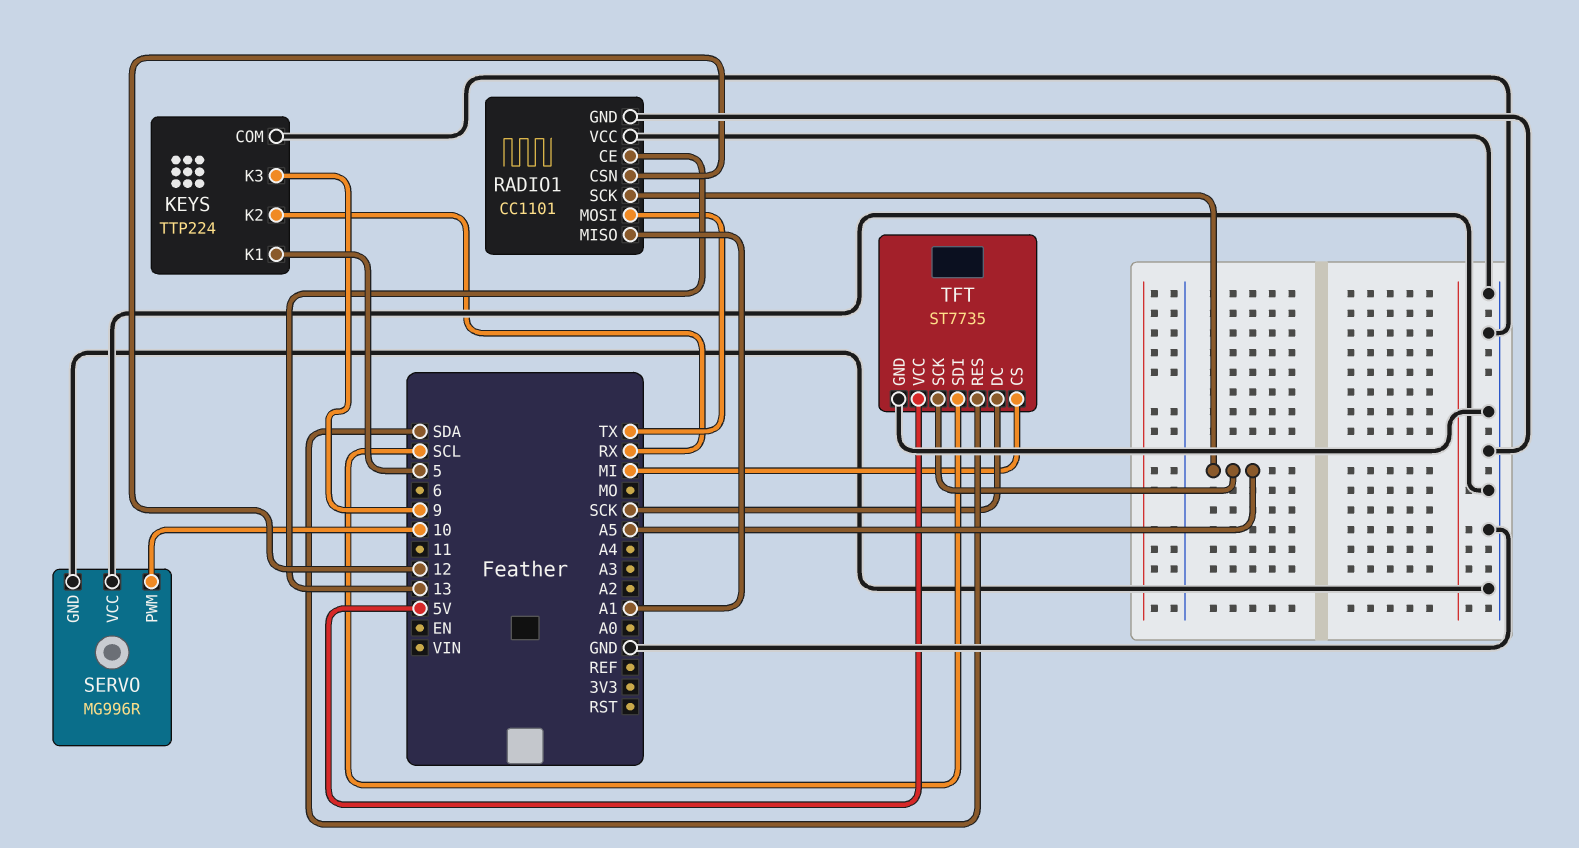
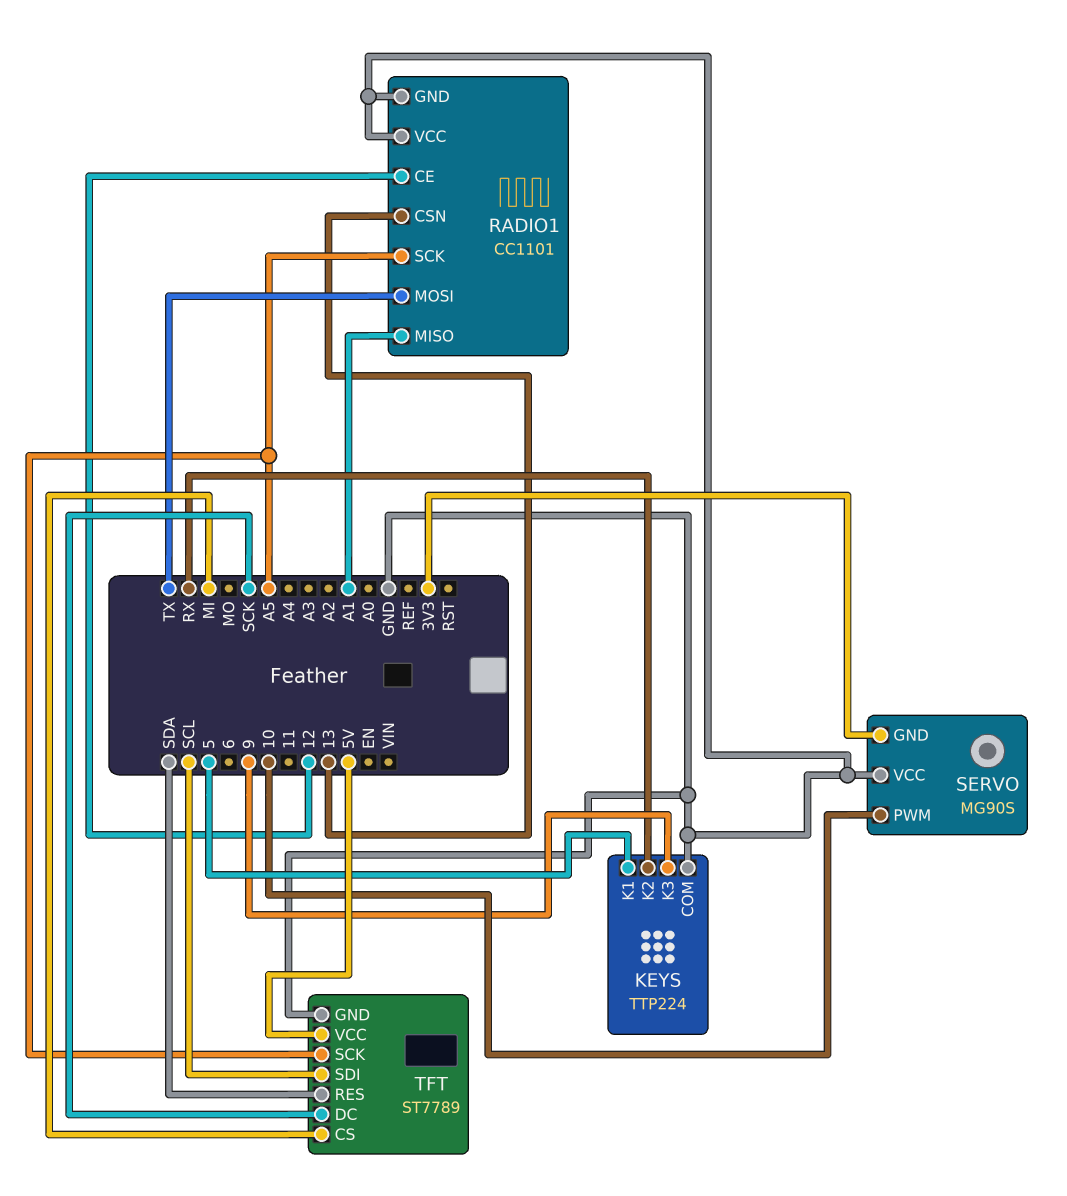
RADIO1 pin CE: 13 -> 12
RADIO1 pin CSN: 12 -> 13
SERVO: MG996R -> MG90S
SERVO pin GND: GND -> 3V3
TFT: ST7735 -> ST7789

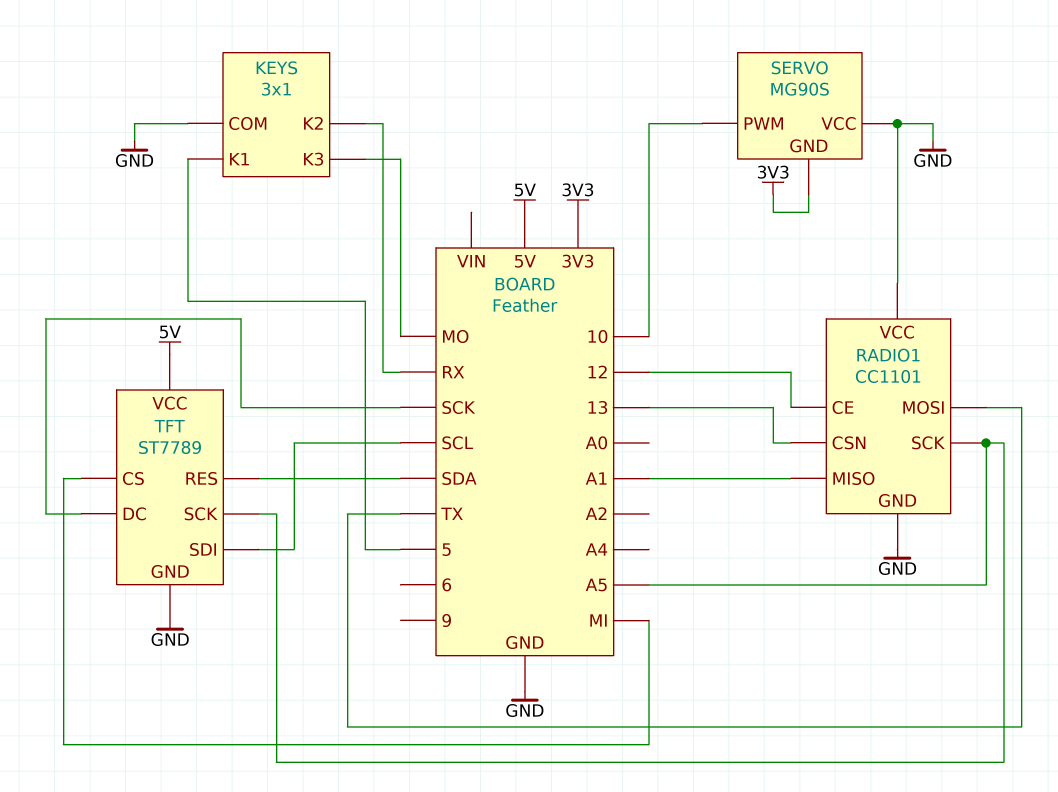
KEYS: TTP224 -> 3x1
KEYS pin K3: 9 -> MO

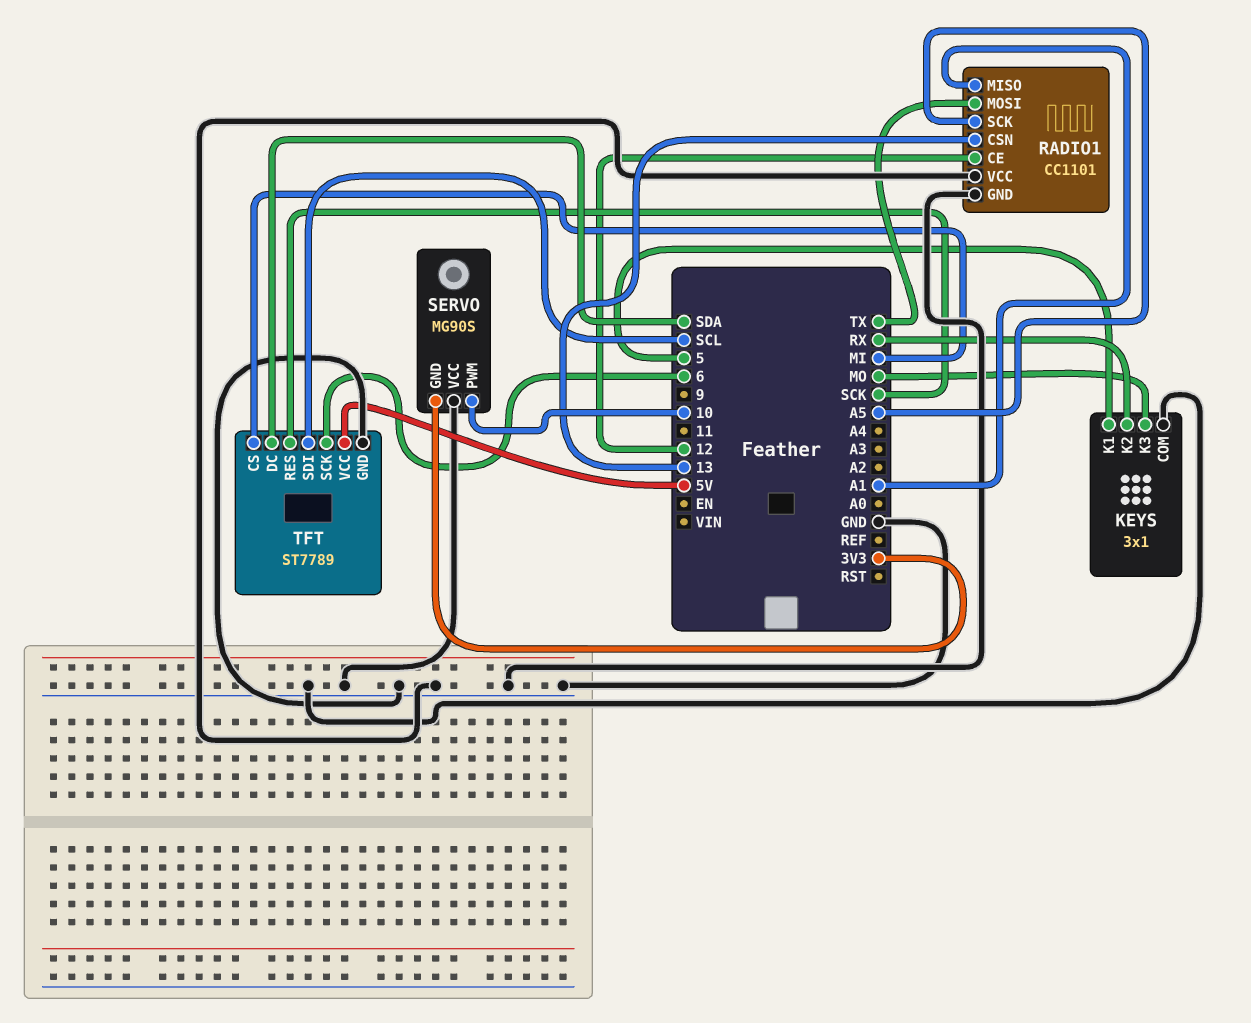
TFT pin DC: SCK -> SDA
TFT pin RES: SDA -> SCK
TFT pin SCK: A5 -> 6

